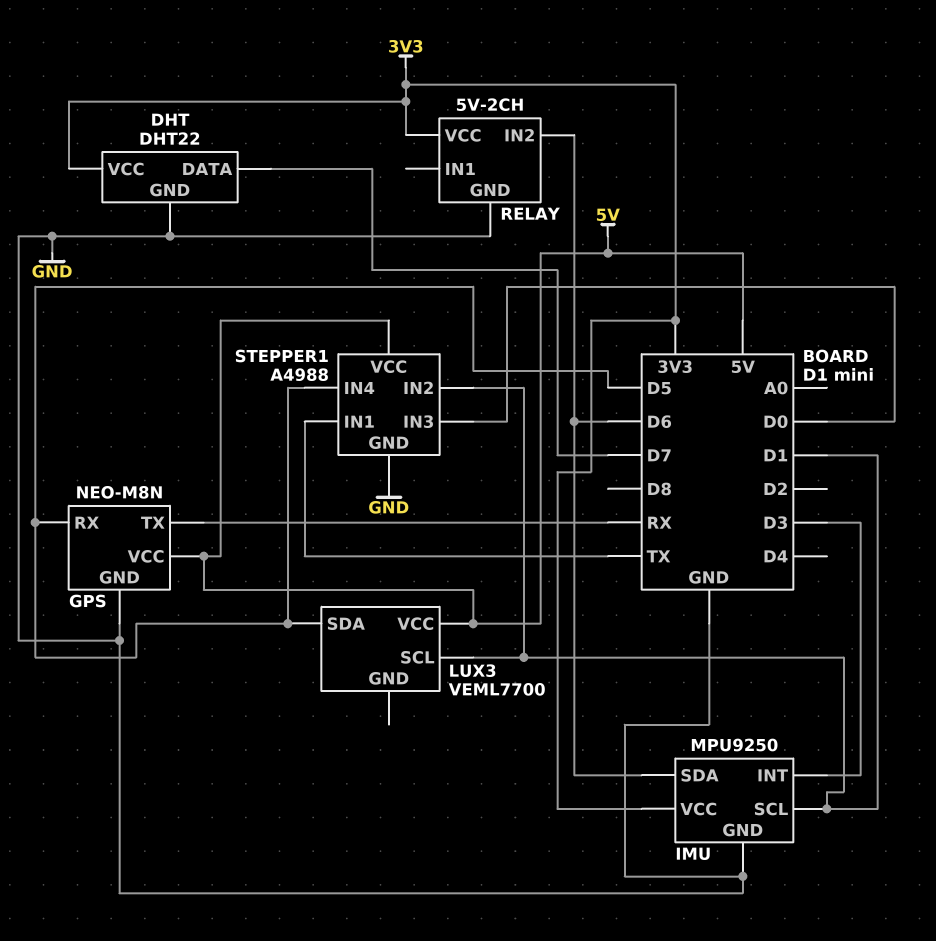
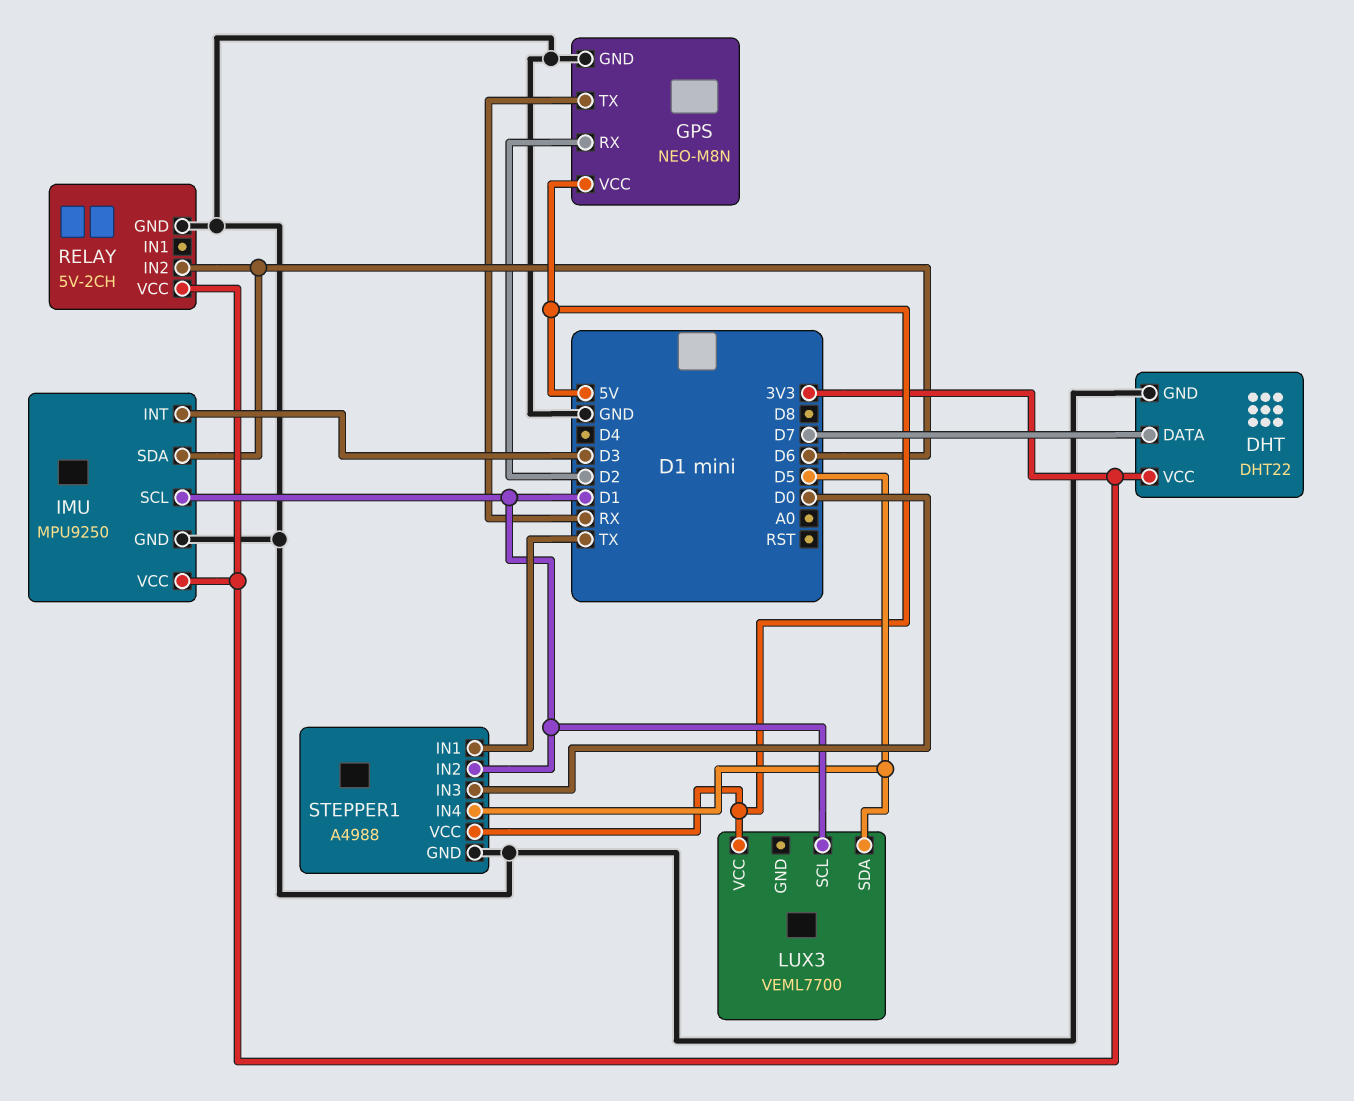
GPS pin RX: D5 -> D2

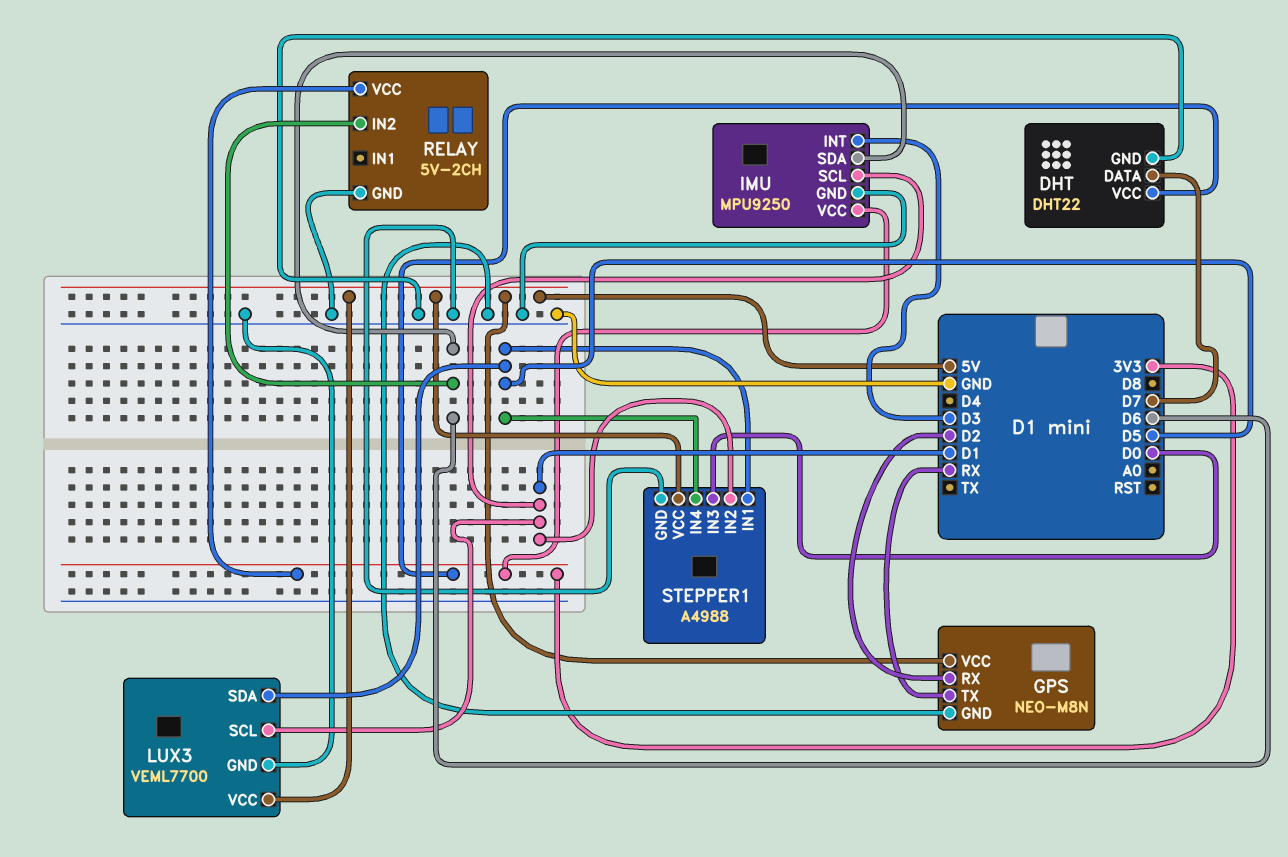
LUX3 pin GND: none -> GND
STEPPER1 pin IN1: TX -> D5

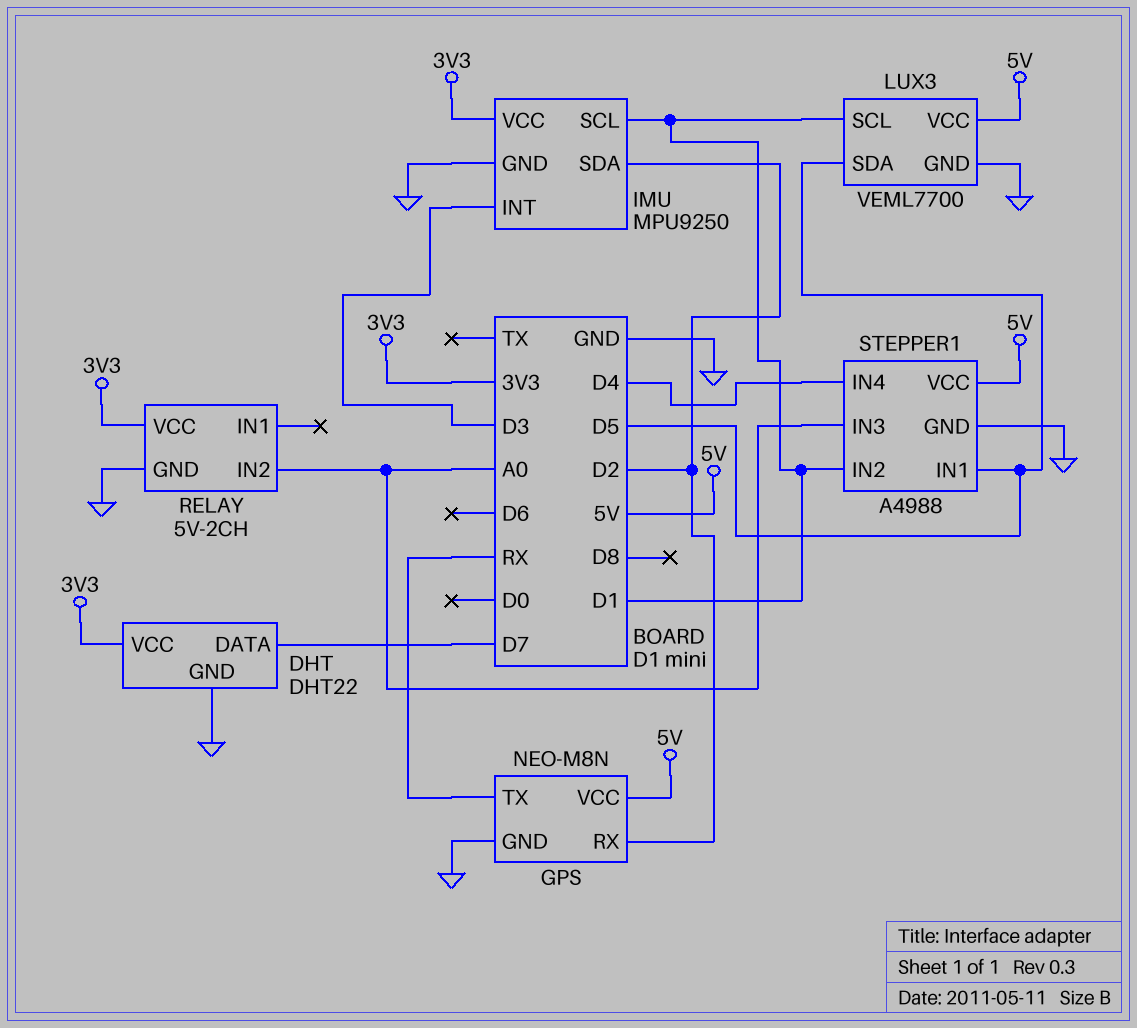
IMU pin SDA: D6 -> D2
RELAY pin IN2: D6 -> A0
STEPPER1 pin IN3: D0 -> A0
STEPPER1 pin IN4: D5 -> D4

